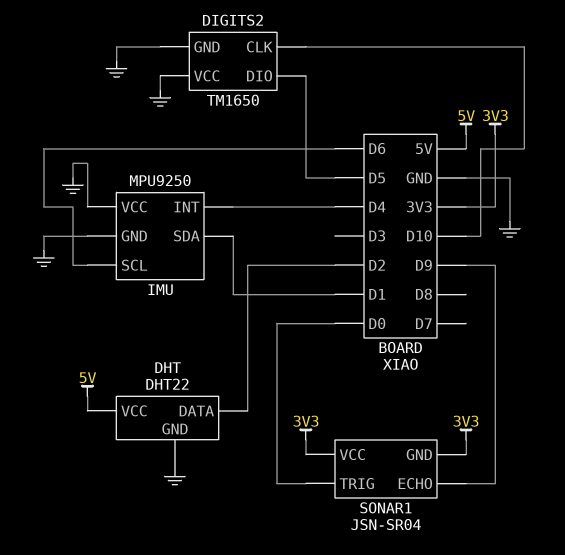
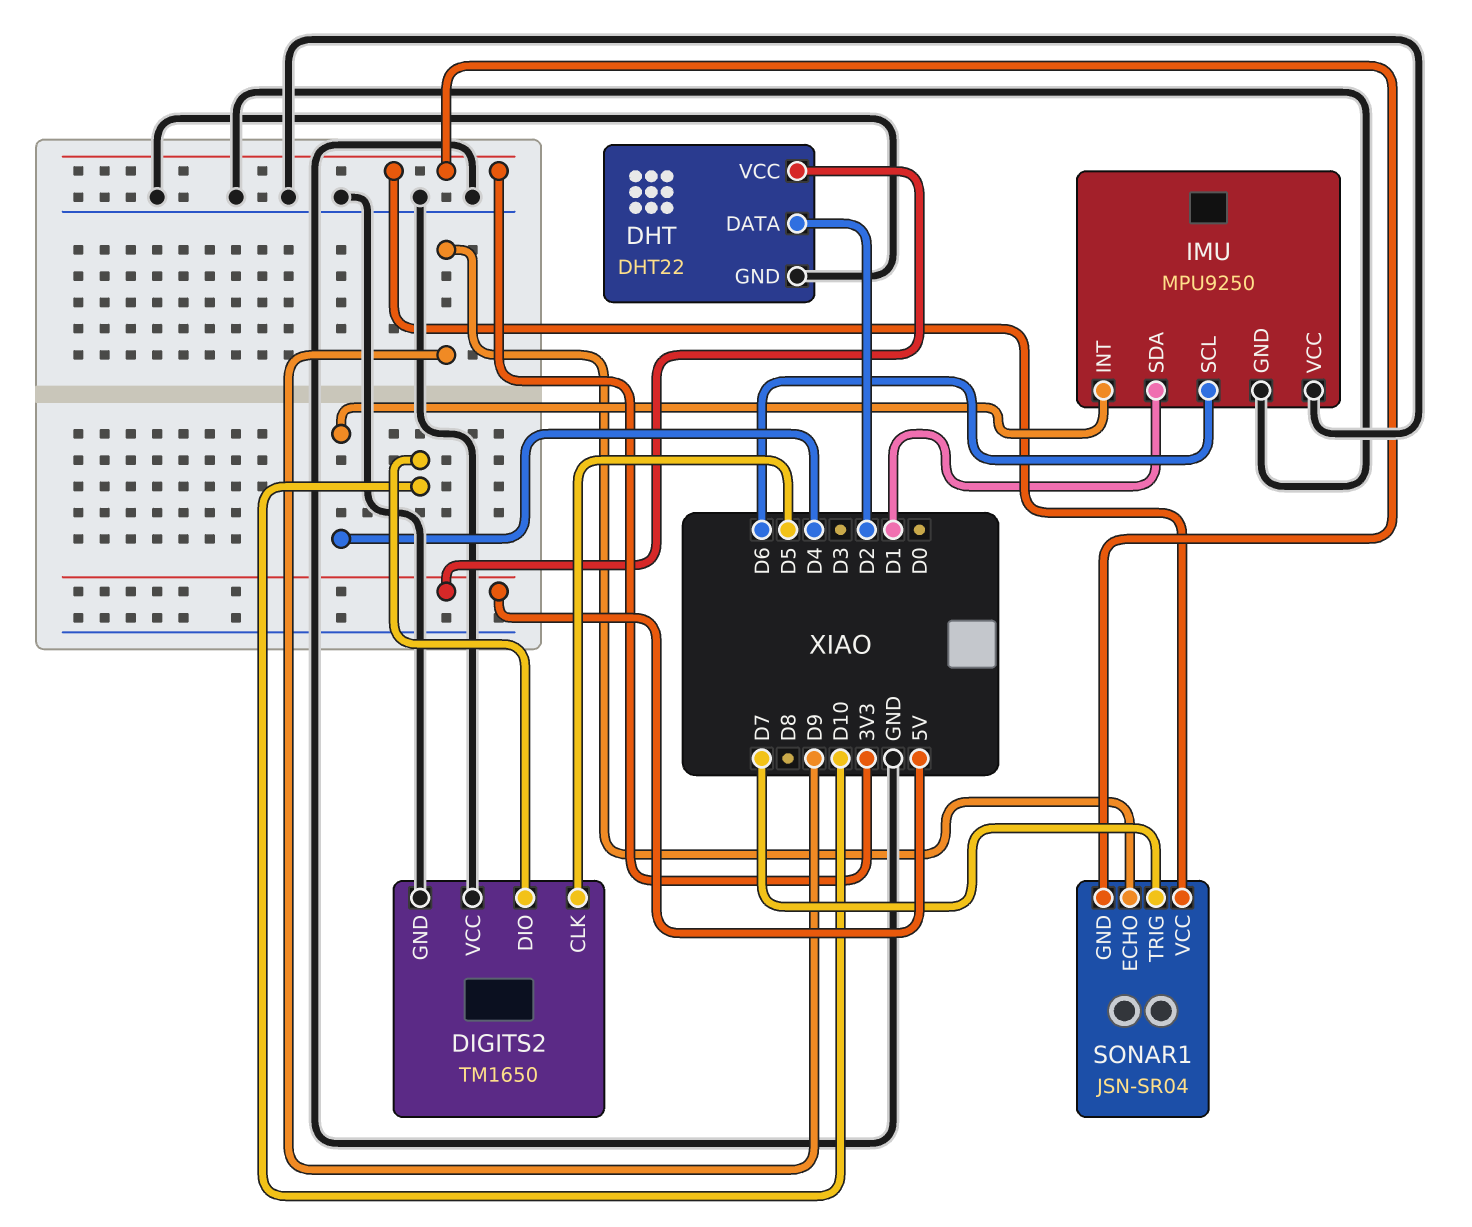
DIGITS2 pin CLK: D10 -> D5
DIGITS2 pin DIO: D5 -> D10
SONAR1 pin TRIG: D0 -> D7

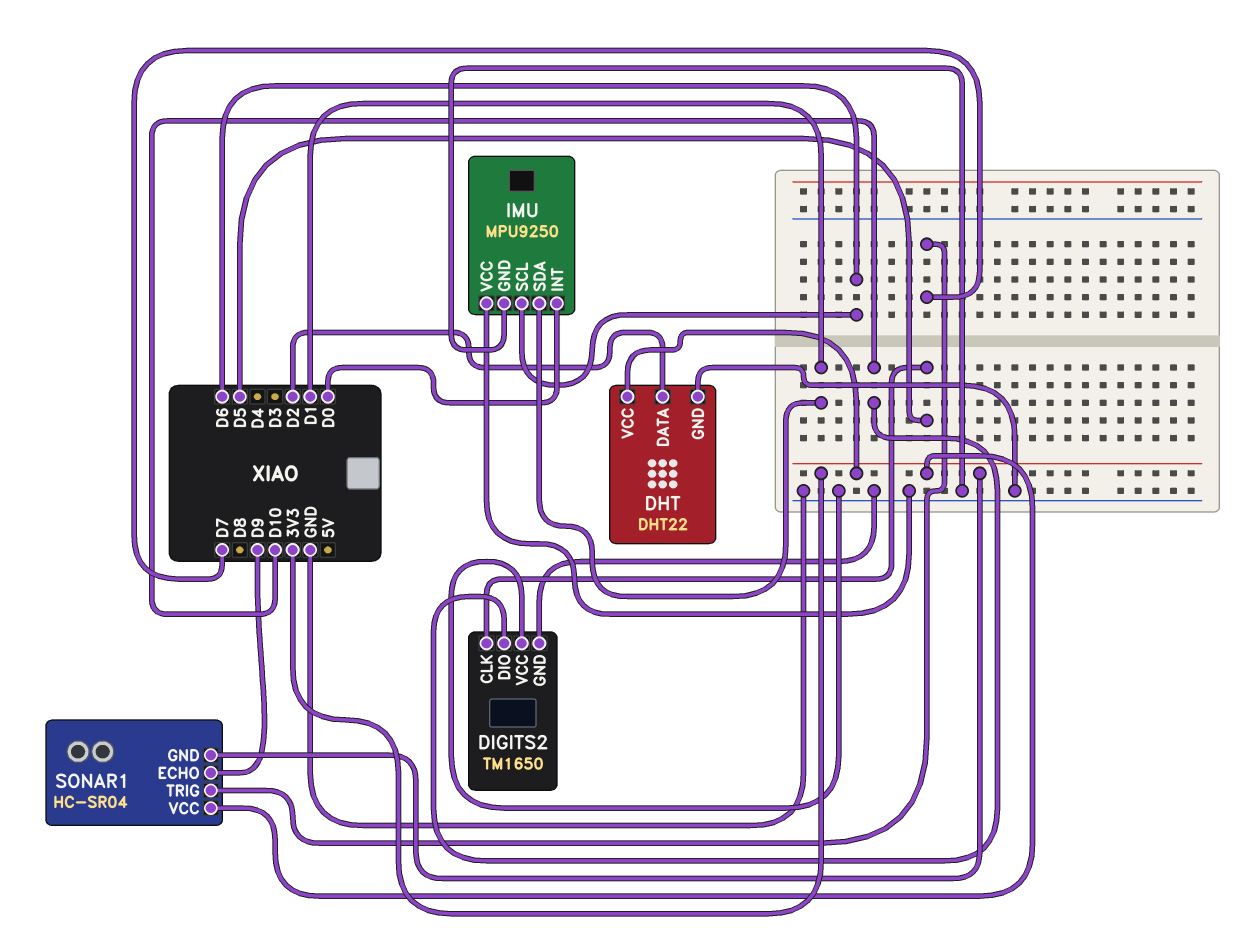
DHT pin VCC: 5V -> 3V3
IMU pin INT: D4 -> D0
SONAR1: JSN-SR04 -> HC-SR04

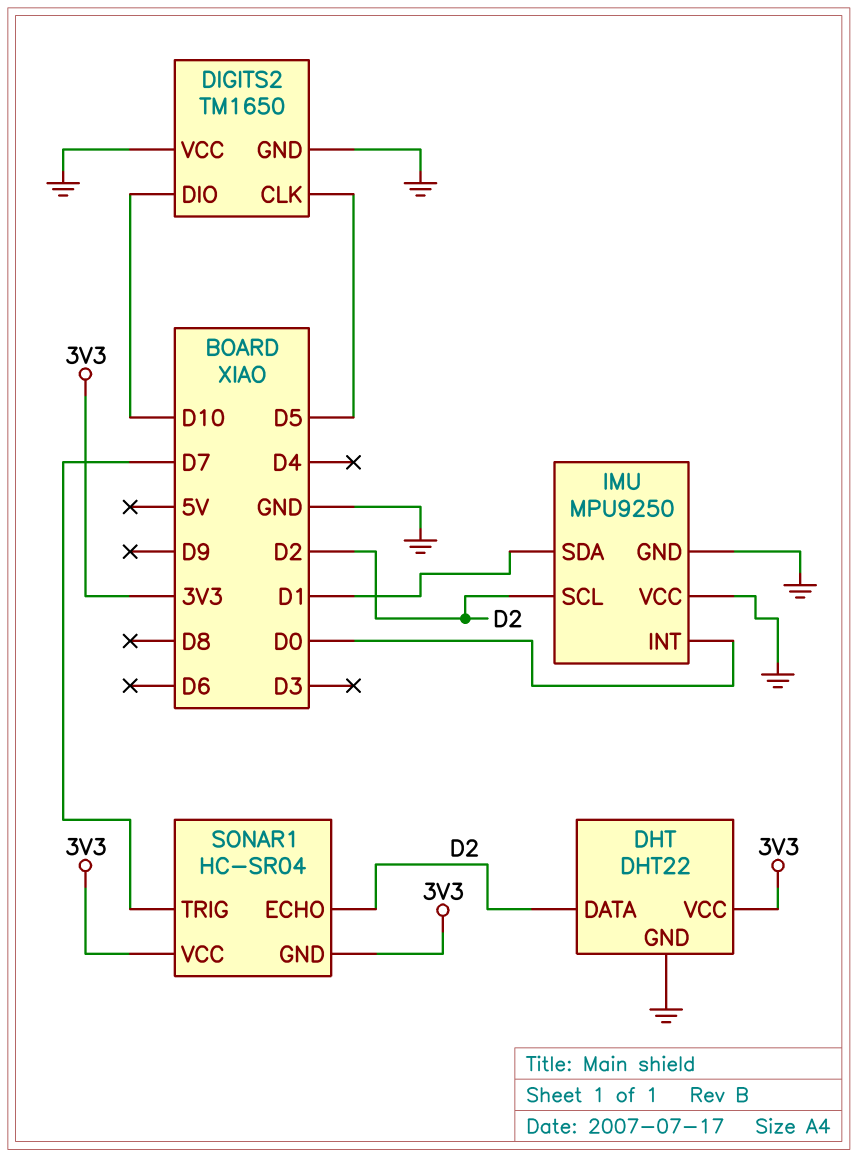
IMU pin SCL: D6 -> D2
SONAR1 pin ECHO: D9 -> D2

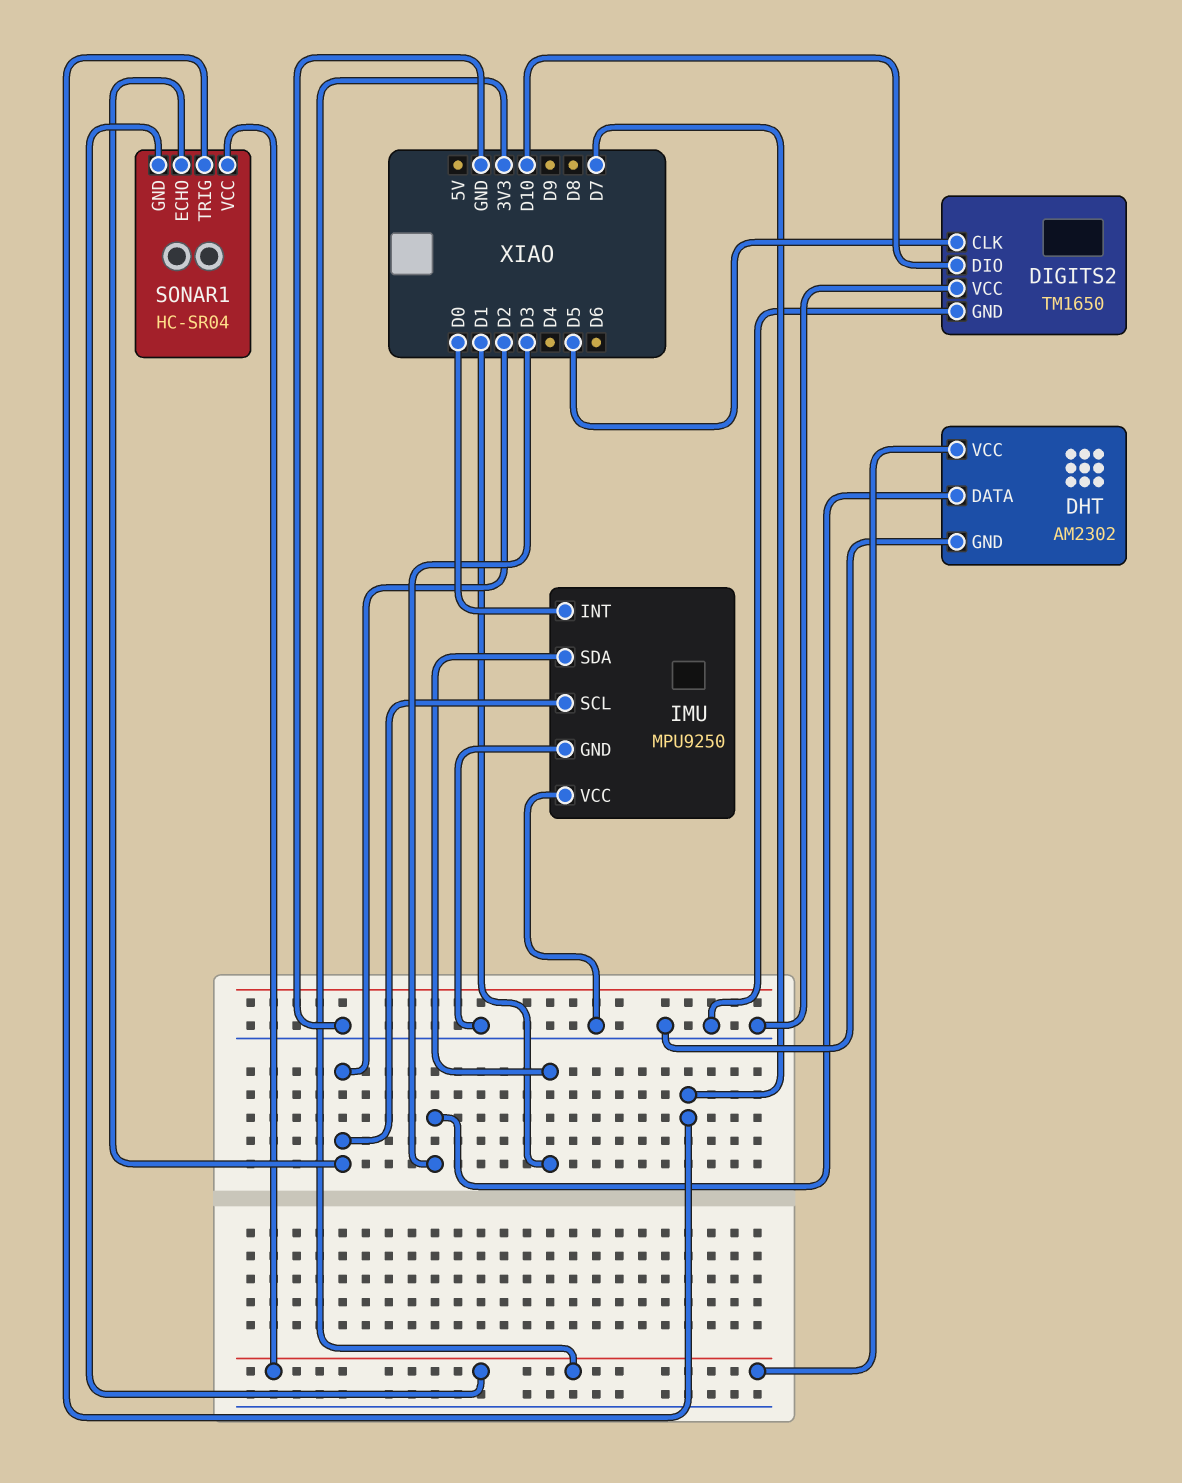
DHT: DHT22 -> AM2302
DHT pin DATA: D2 -> D3

